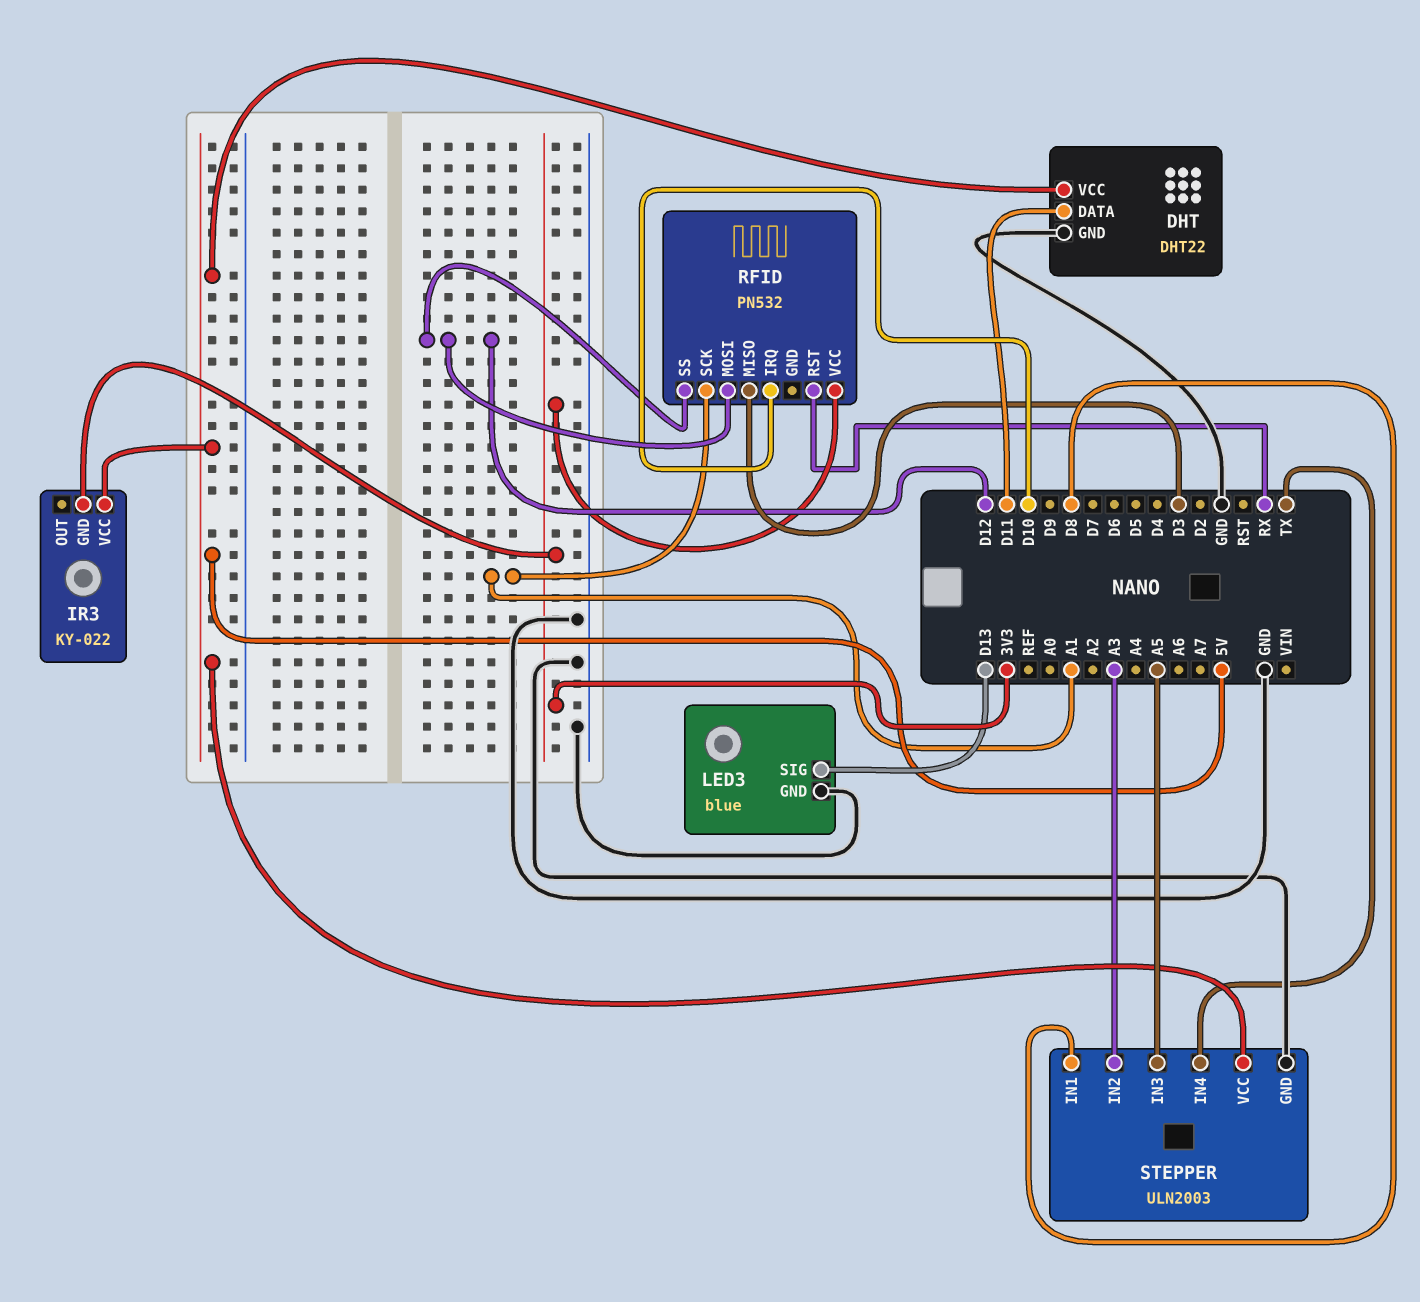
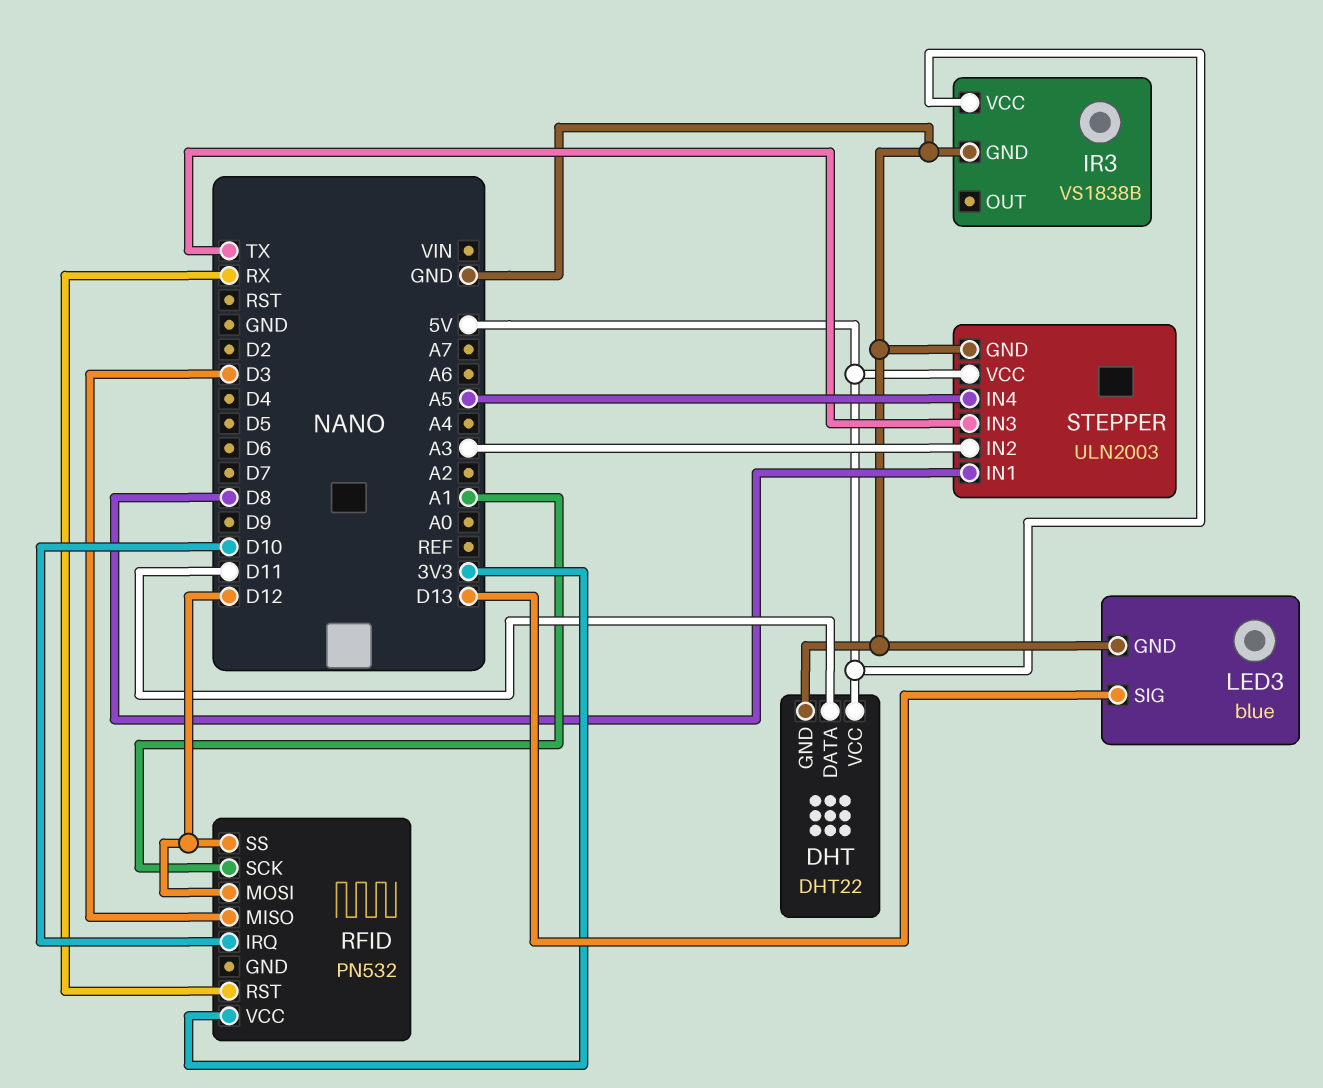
IR3: KY-022 -> VS1838B
IR3 pin GND: 3V3 -> GND
STEPPER pin IN3: A5 -> TX
STEPPER pin IN4: TX -> A5

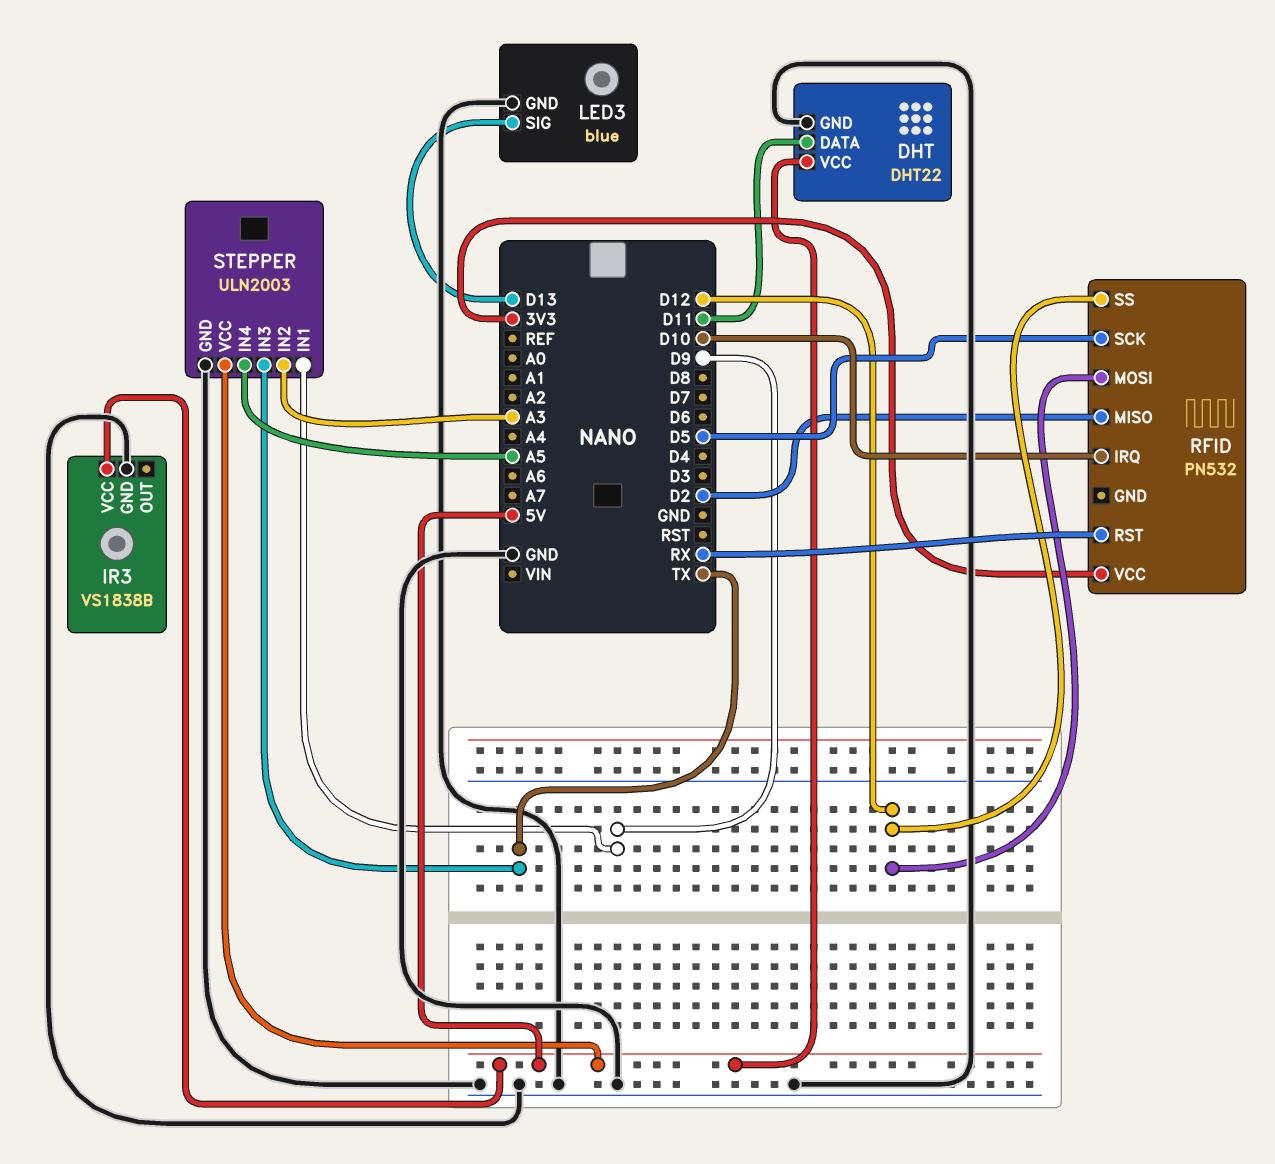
RFID pin MISO: D3 -> D2
RFID pin SCK: A1 -> D5
STEPPER pin IN1: D8 -> D9

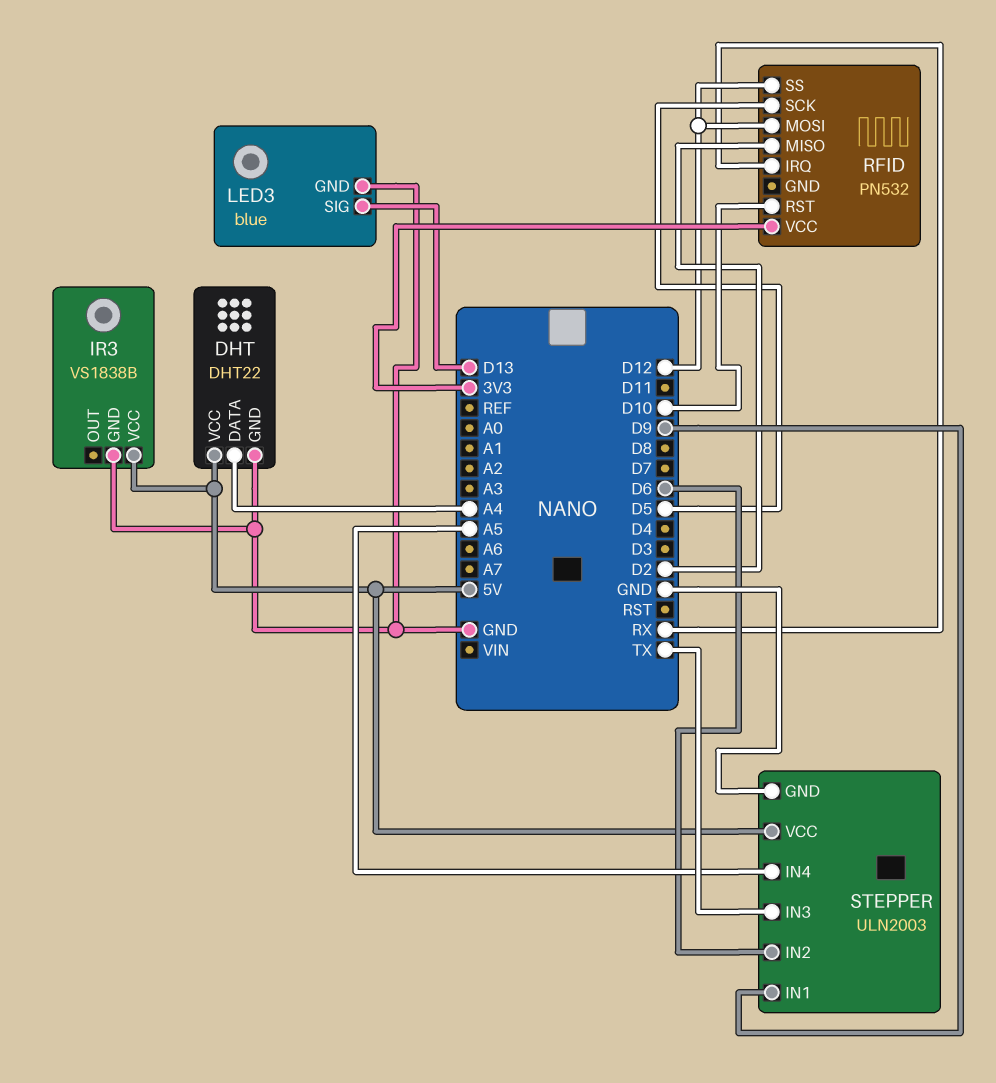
DHT pin DATA: D11 -> A4
RFID pin IRQ: D10 -> RX
RFID pin RST: RX -> D10
STEPPER pin IN2: A3 -> D6

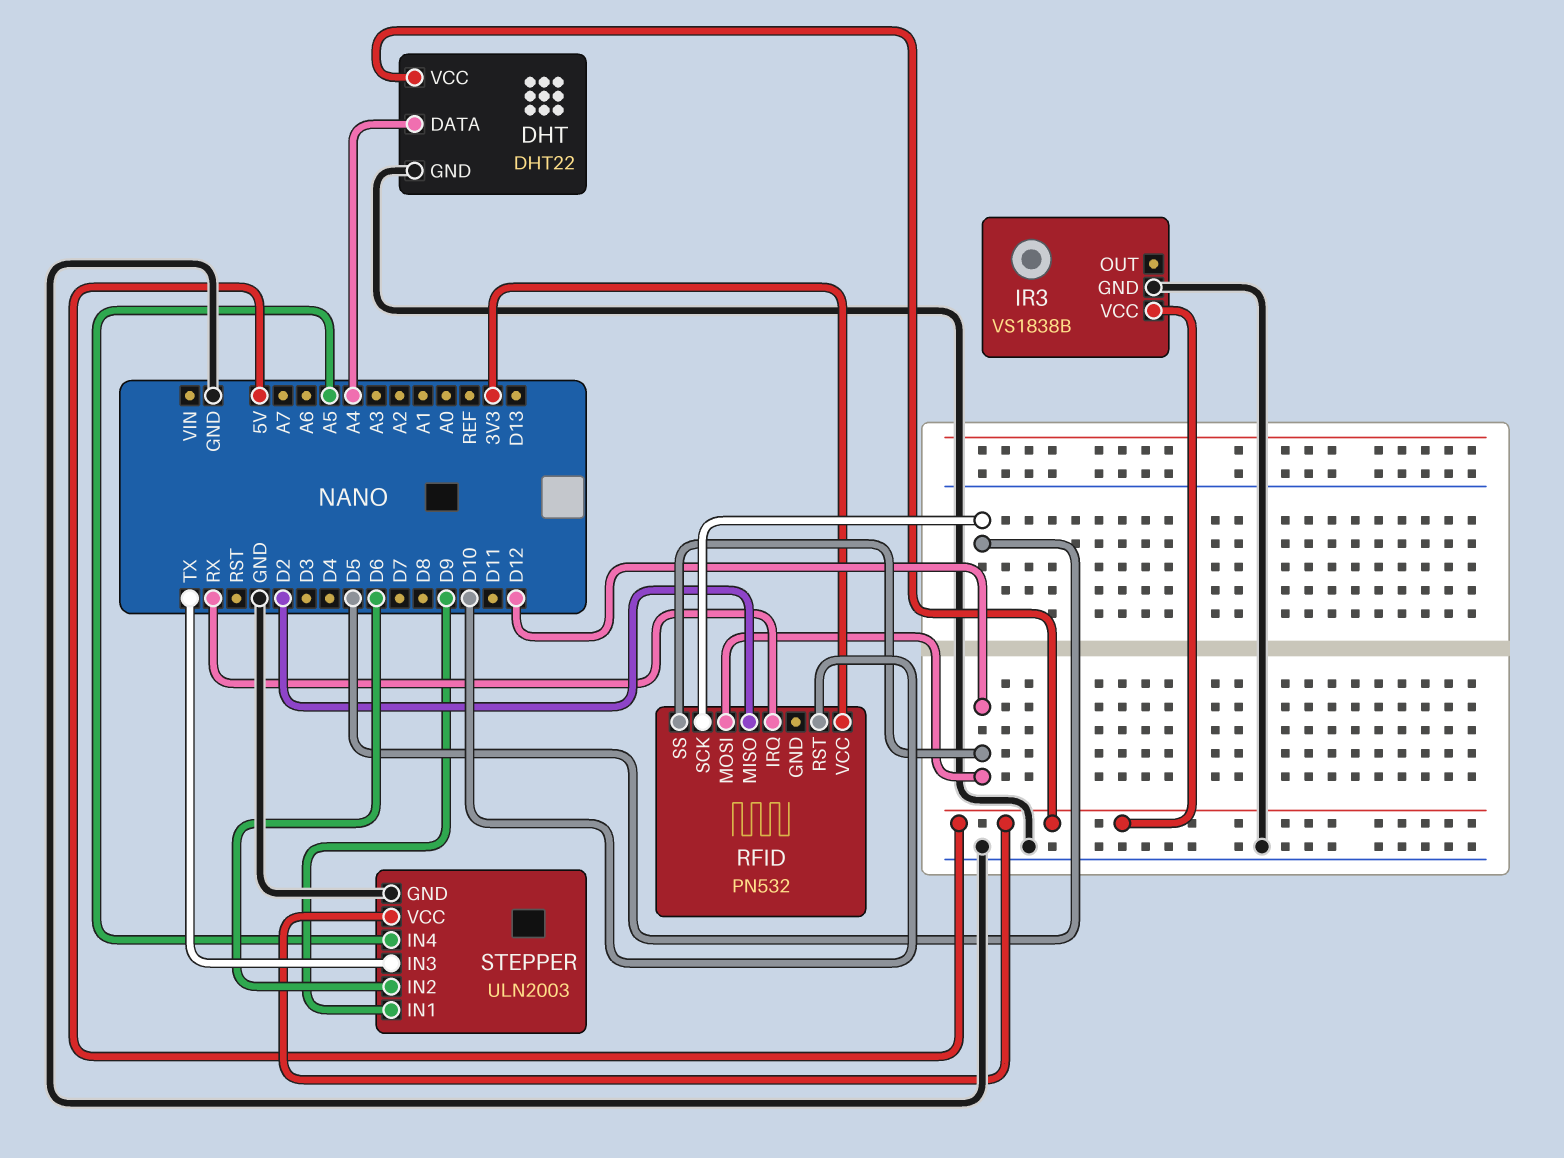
LED3: blue -> none
LED3 pin GND: GND -> none
LED3 pin SIG: D13 -> none

